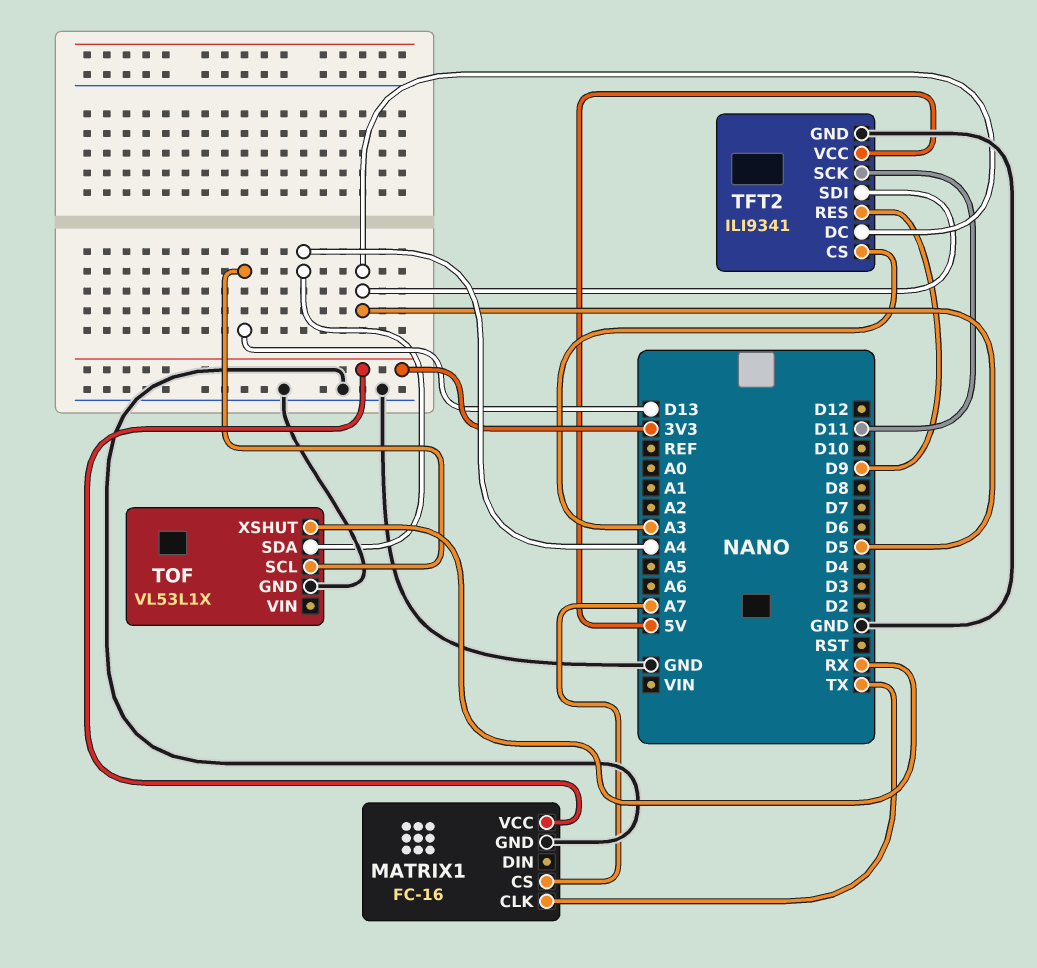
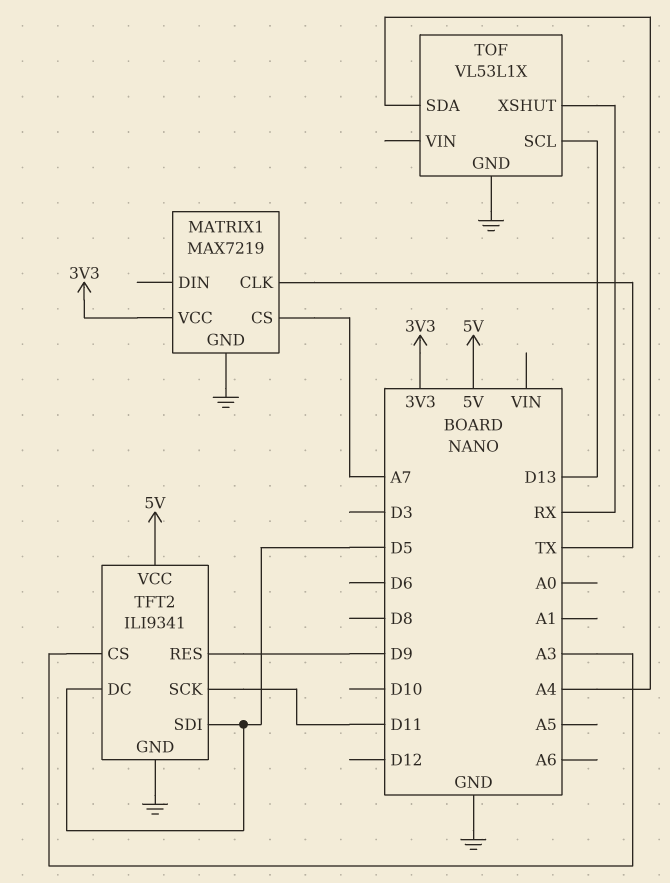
MATRIX1: FC-16 -> MAX7219

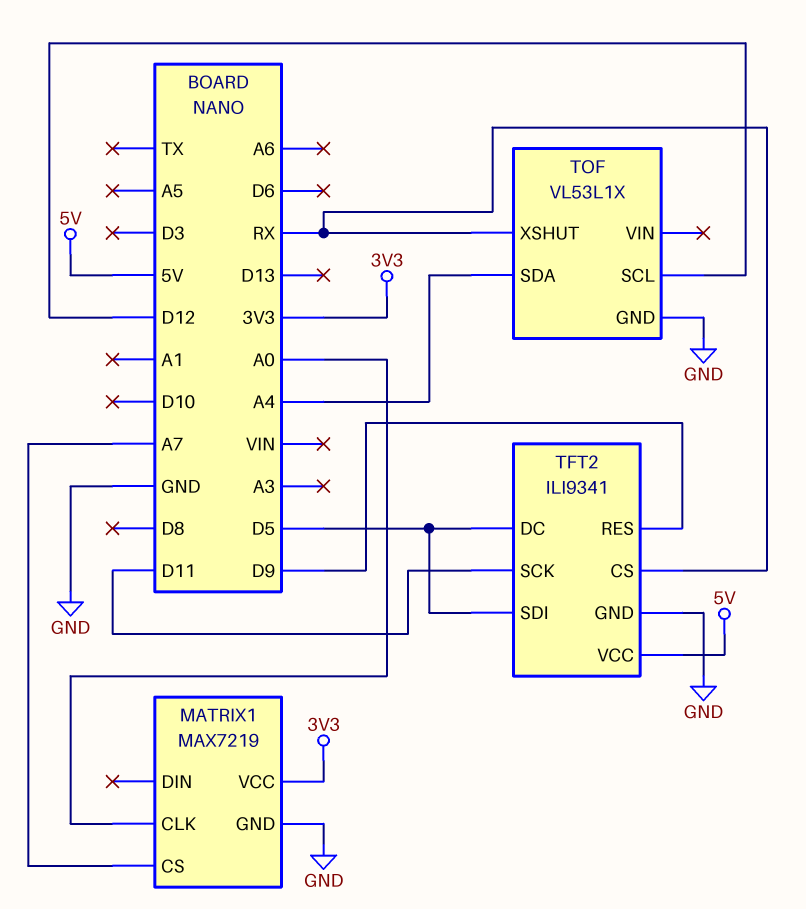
MATRIX1 pin CLK: TX -> A0
TFT2 pin CS: A3 -> RX
TOF pin SCL: D13 -> D12

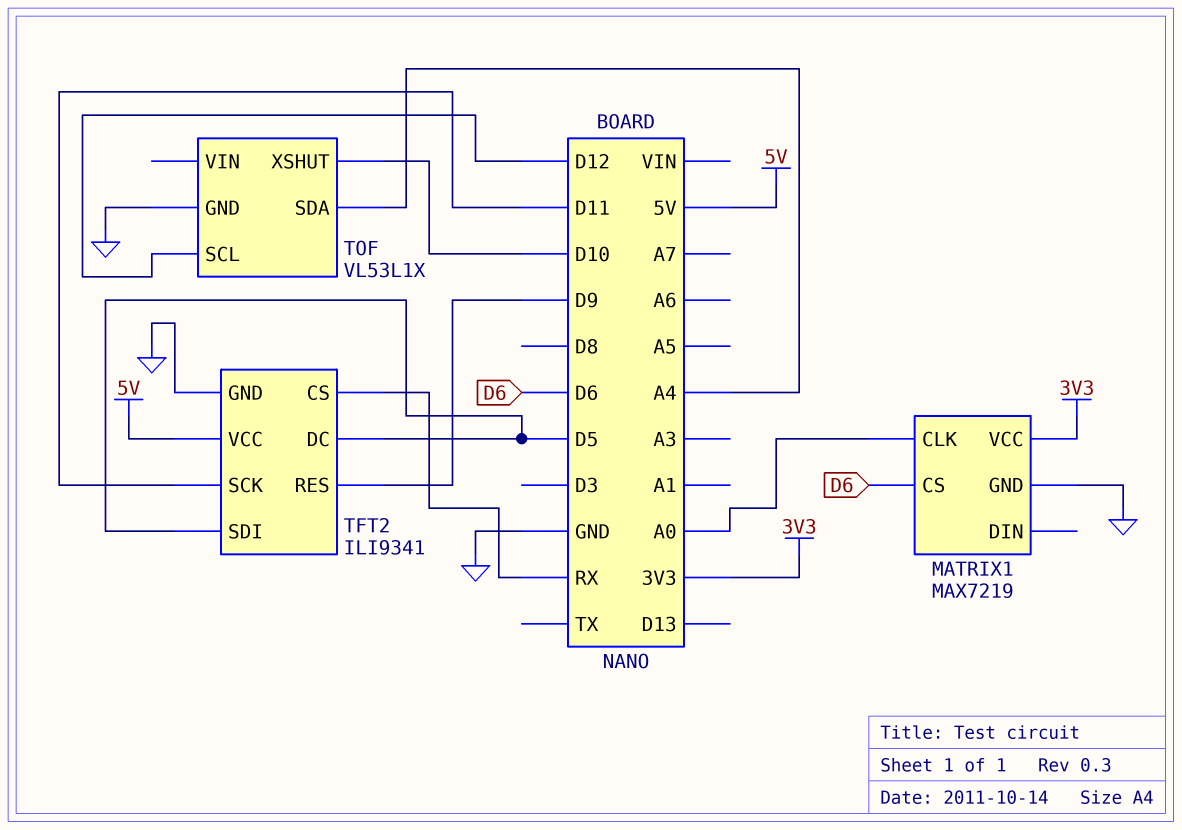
MATRIX1 pin CS: A7 -> D6
TOF pin XSHUT: RX -> D10

